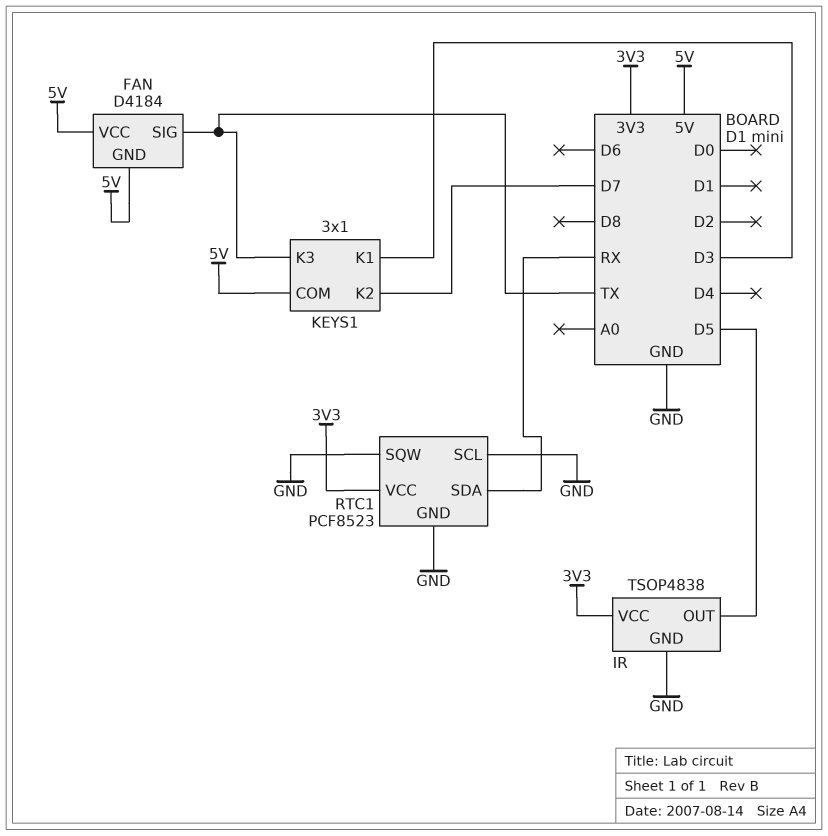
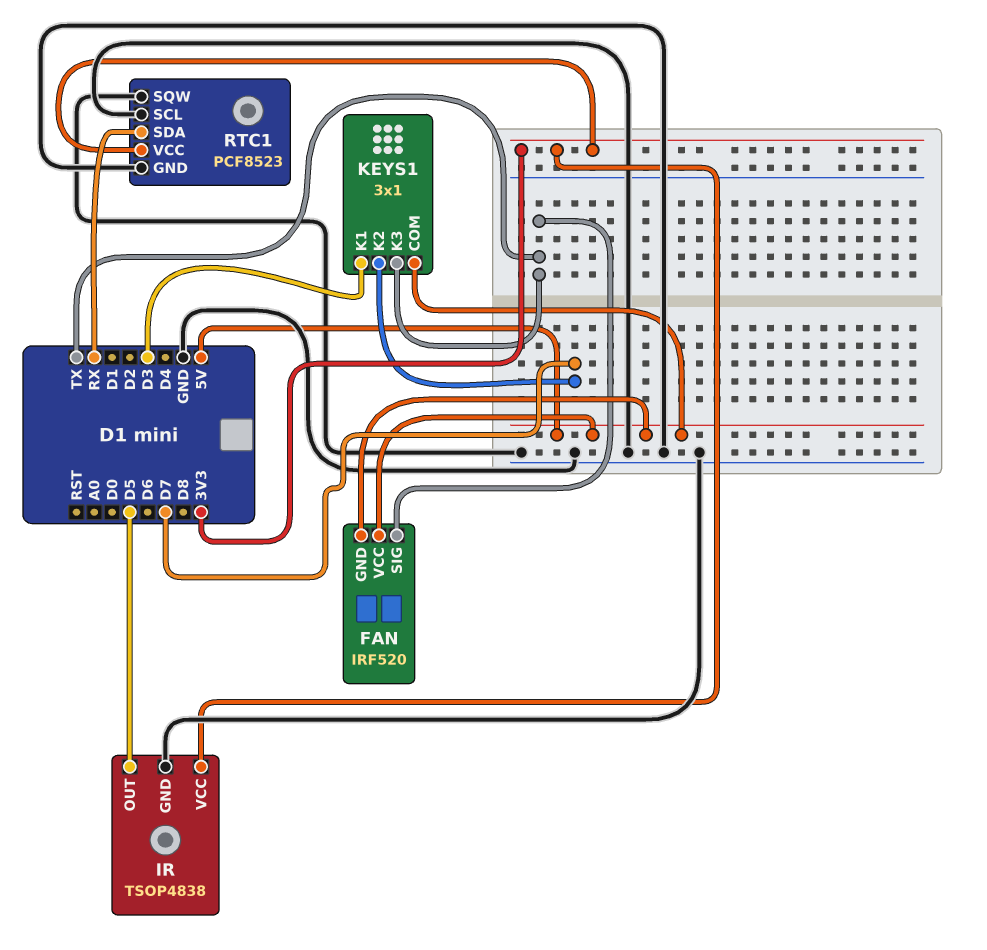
FAN: D4184 -> IRF520

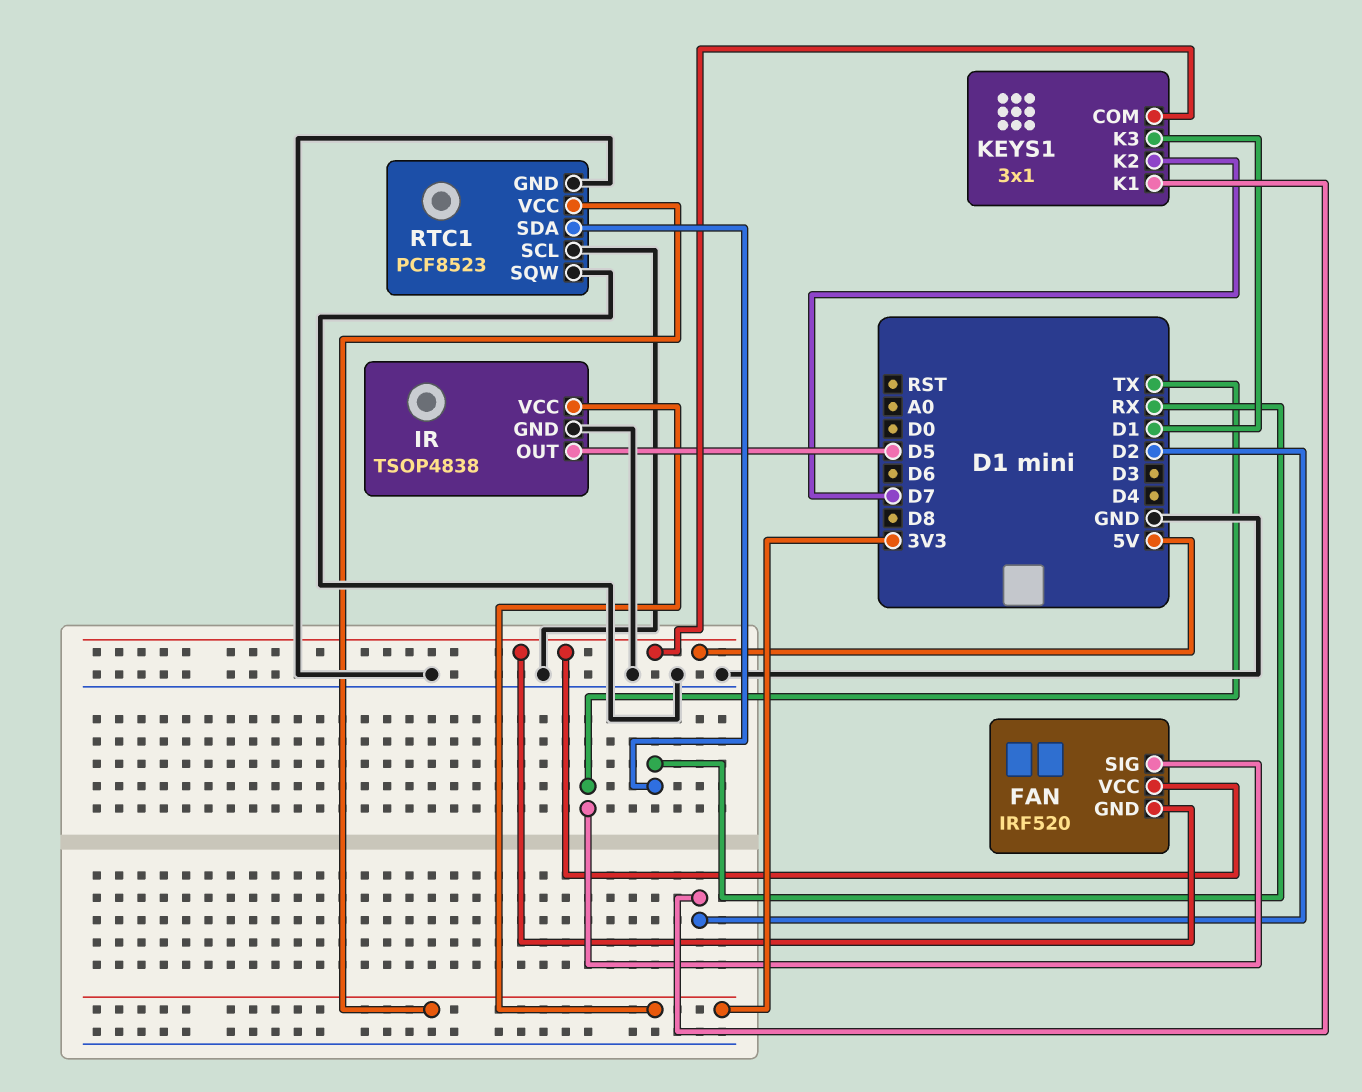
KEYS1 pin K1: D3 -> D2
KEYS1 pin K3: TX -> D1

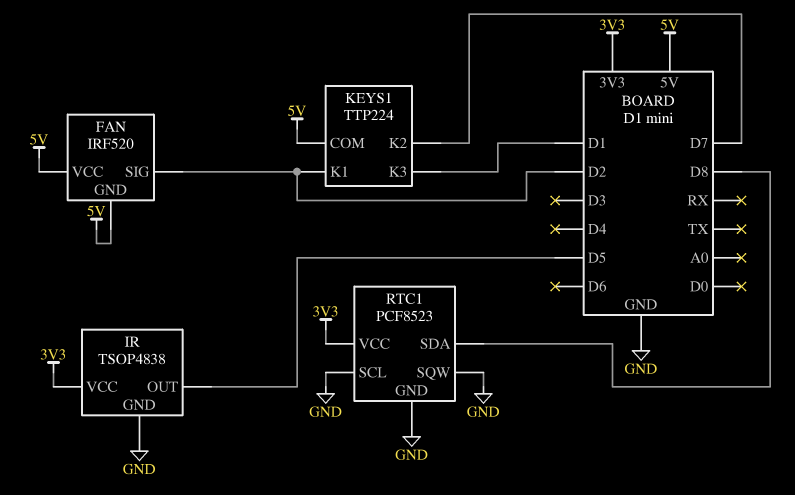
FAN pin SIG: TX -> D2
KEYS1: 3x1 -> TTP224
RTC1 pin SDA: RX -> D8

